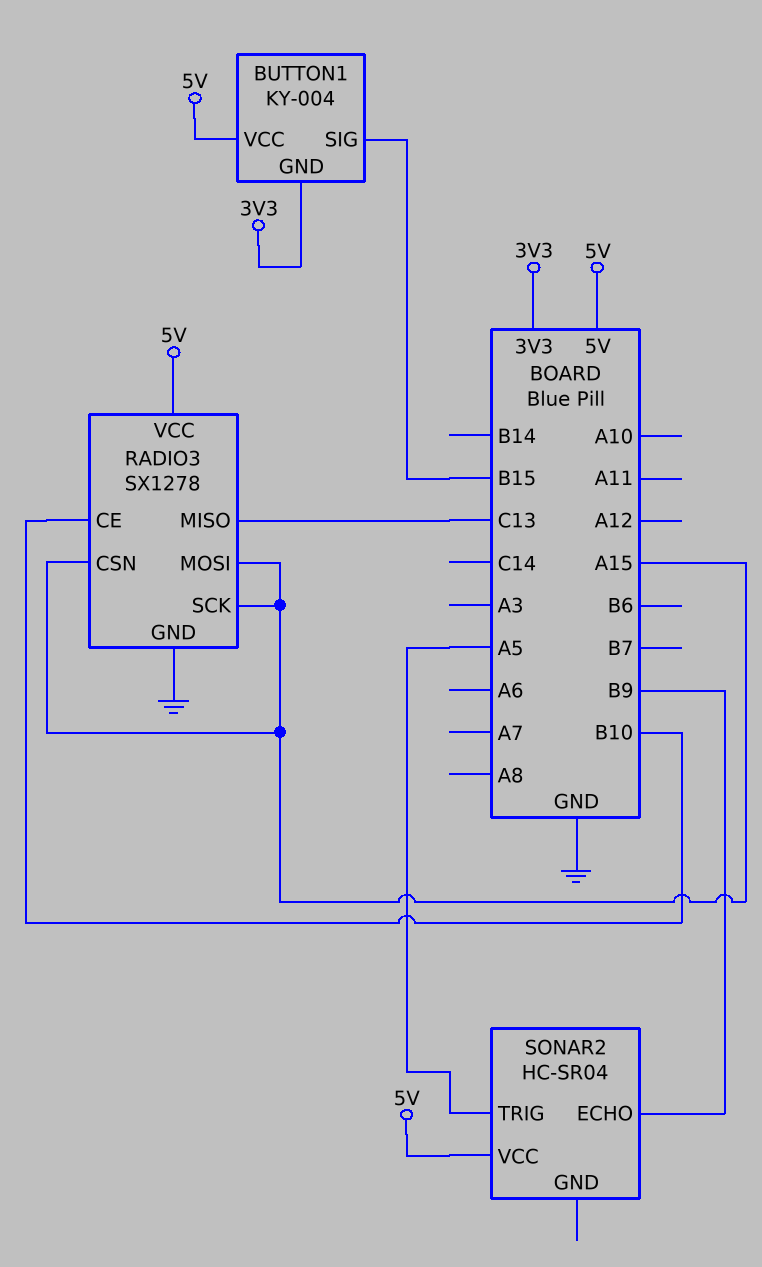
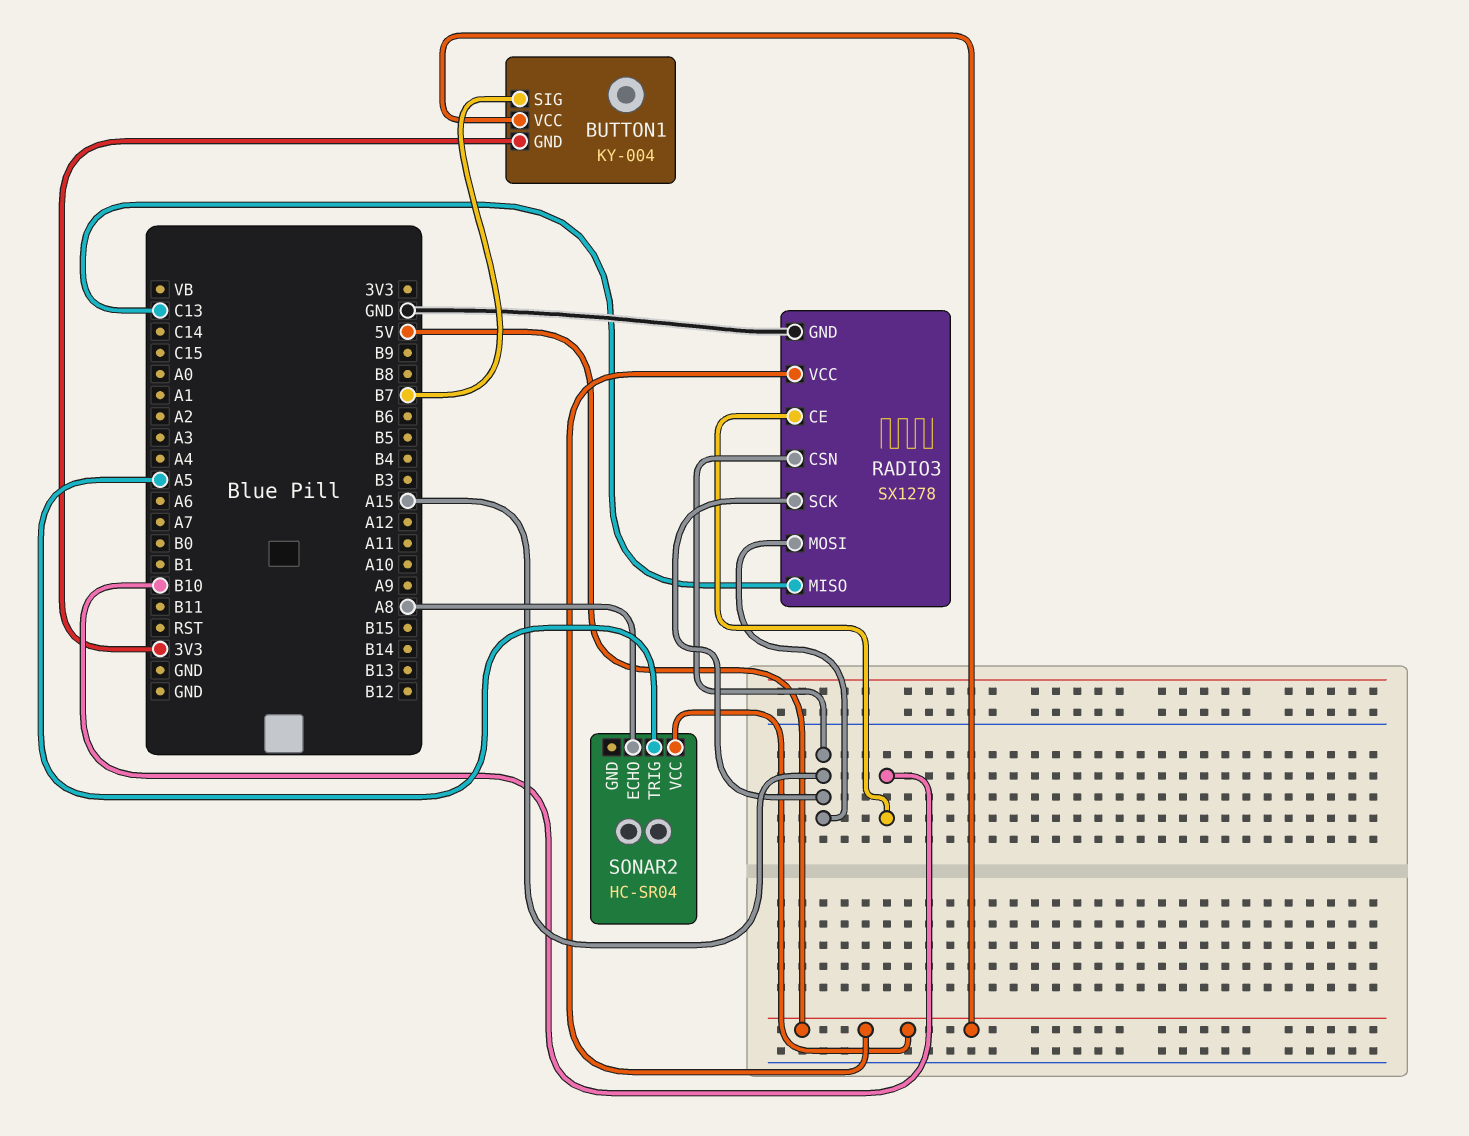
BUTTON1 pin SIG: B15 -> B7
SONAR2 pin ECHO: B9 -> A8

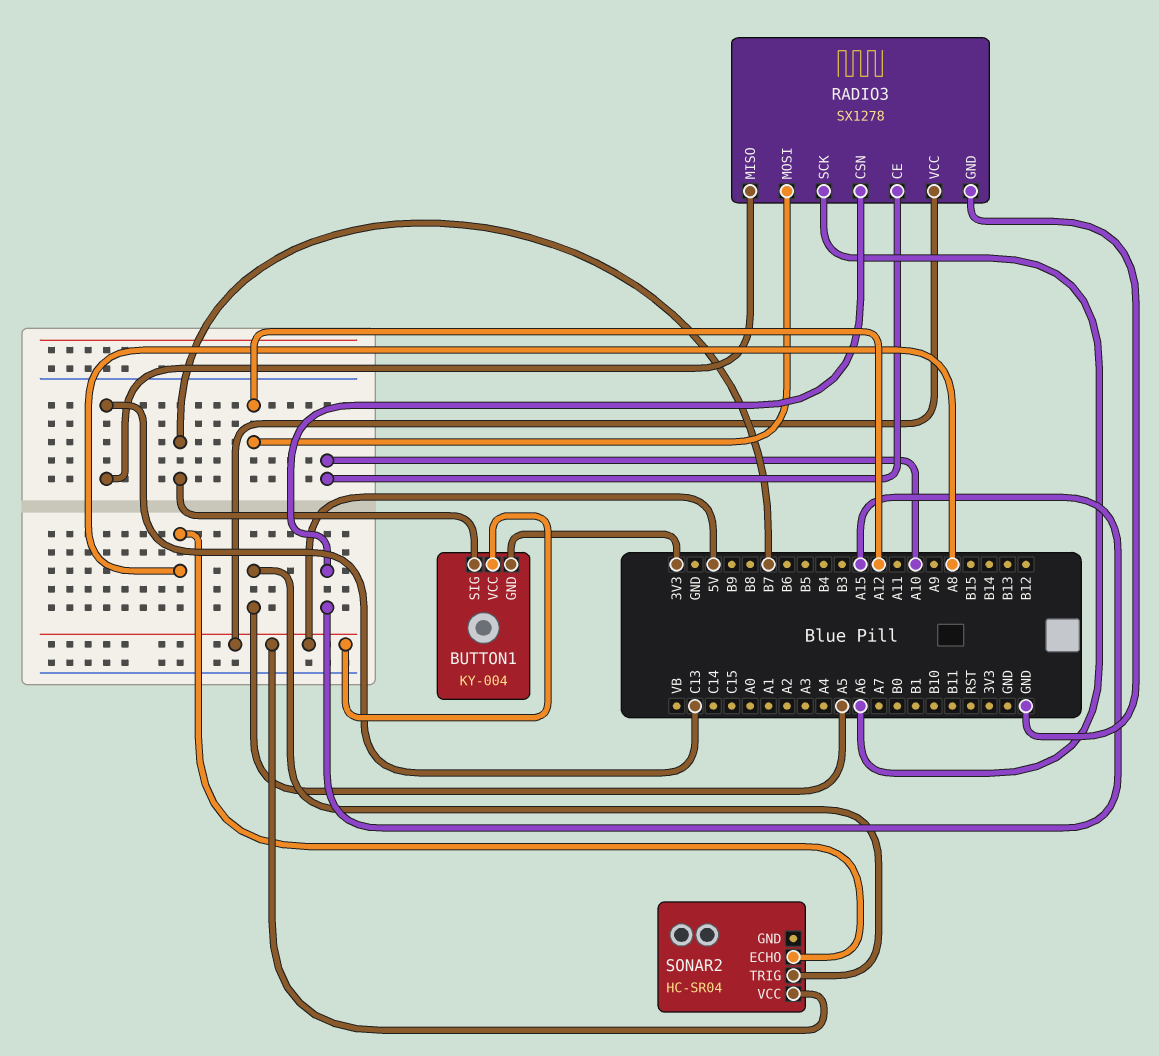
RADIO3 pin CE: B10 -> A10
RADIO3 pin MOSI: A15 -> A12
RADIO3 pin SCK: A15 -> A6

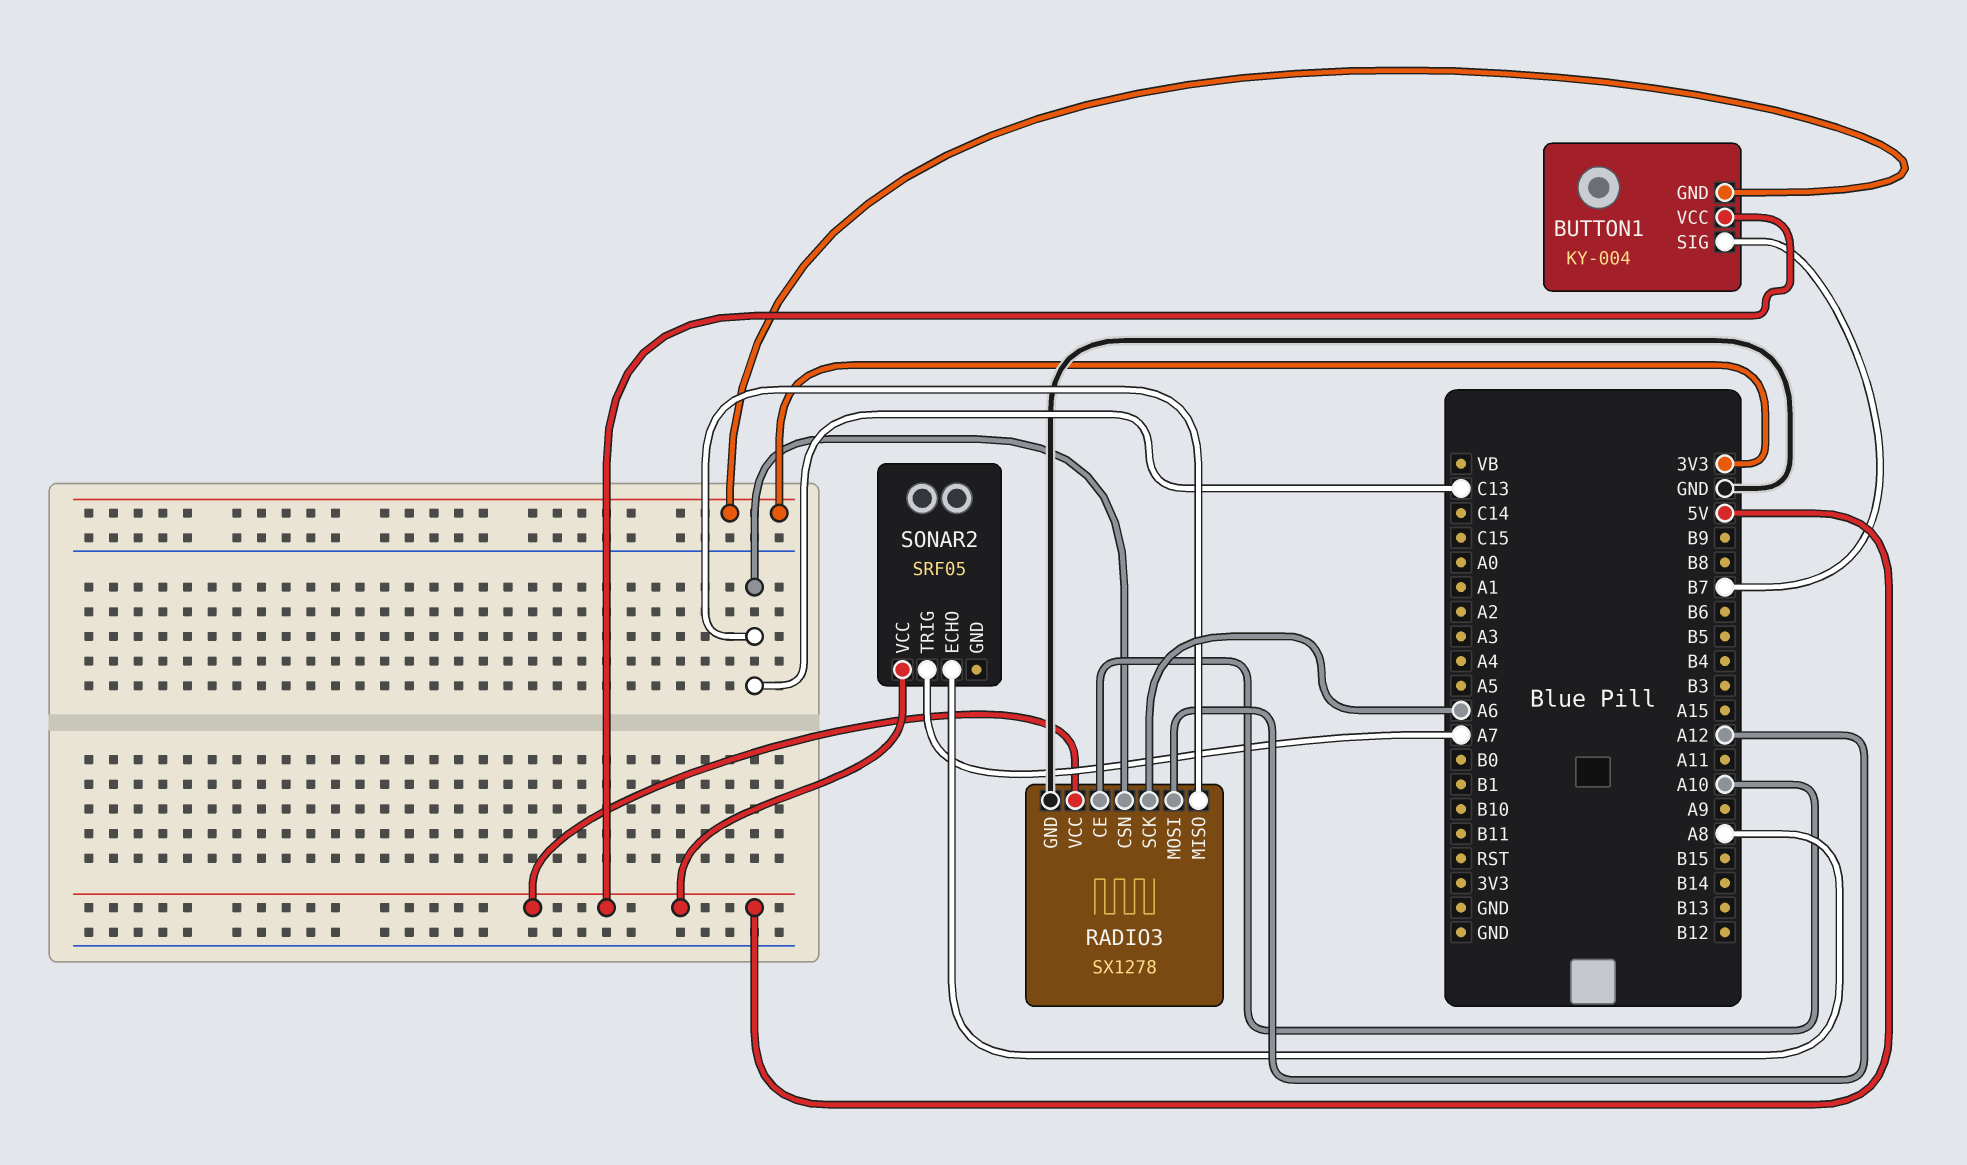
RADIO3 pin CSN: A15 -> C13
SONAR2: HC-SR04 -> SRF05
SONAR2 pin TRIG: A5 -> A7

